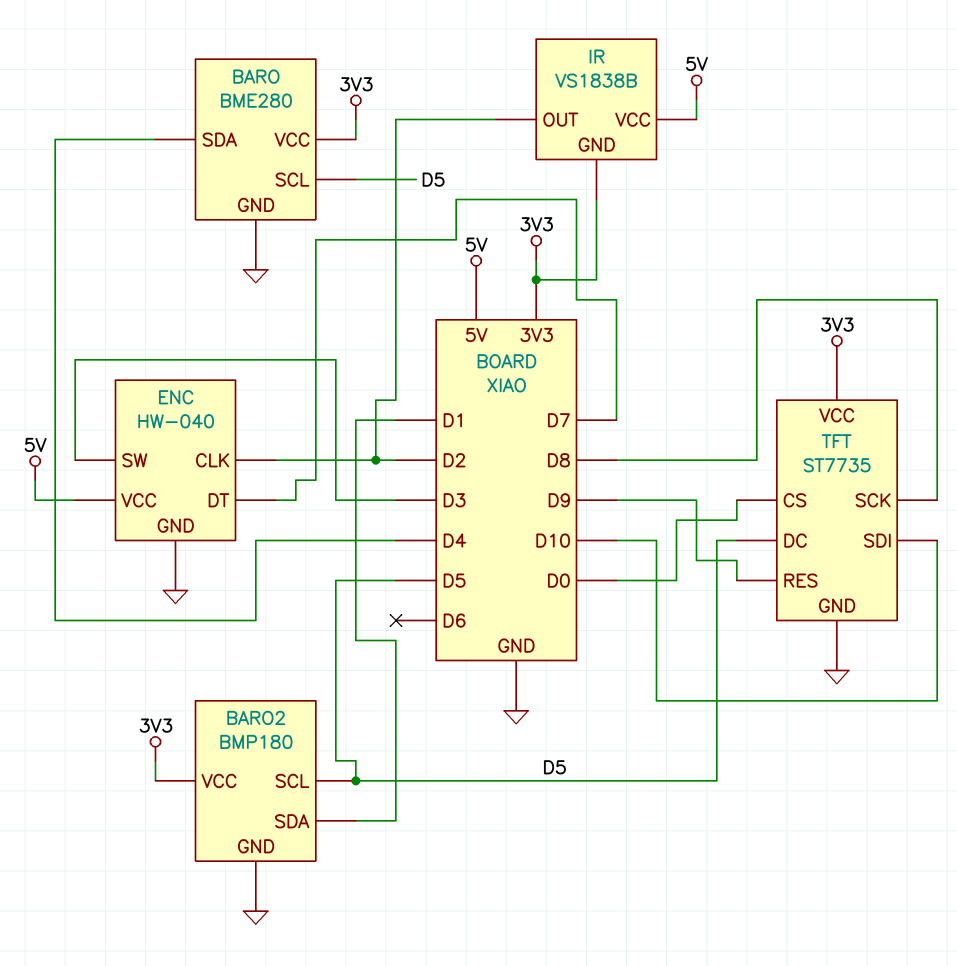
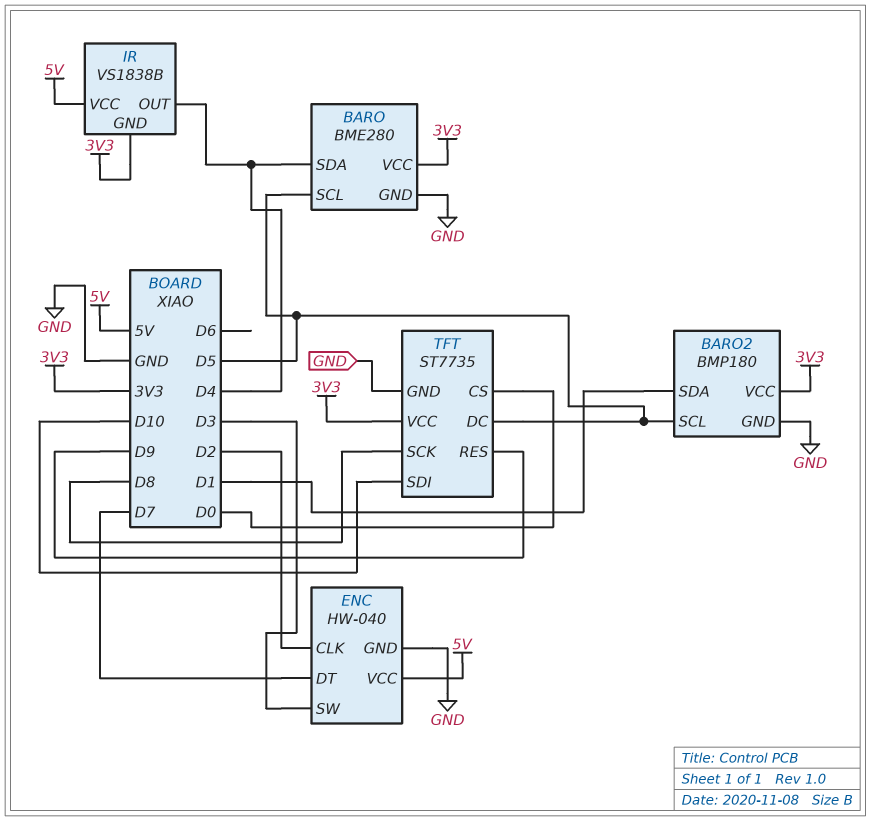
IR pin OUT: D2 -> D4

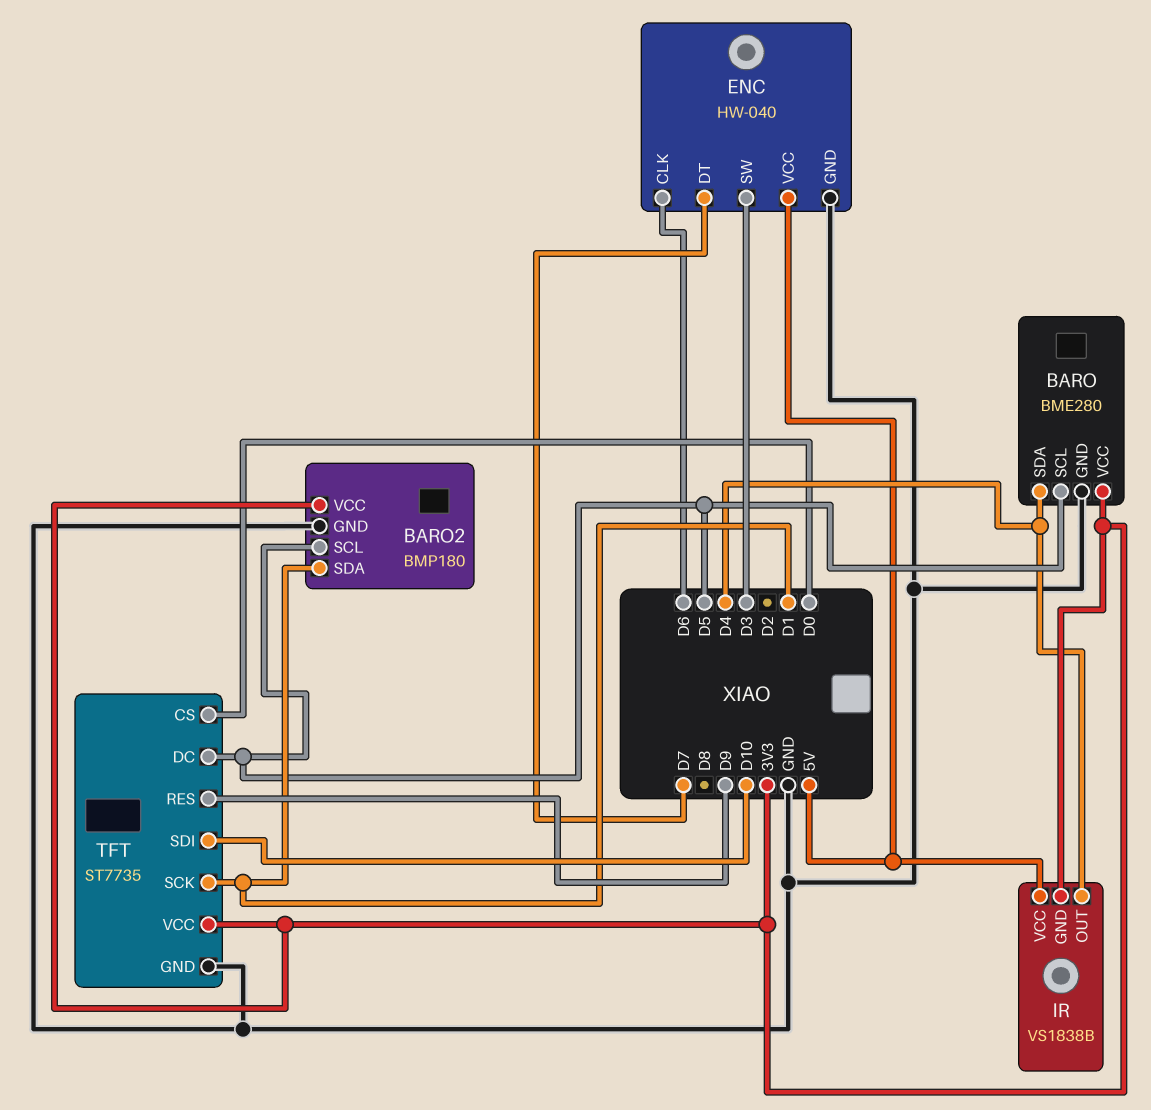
ENC pin CLK: D2 -> D6
TFT pin SCK: D8 -> D1

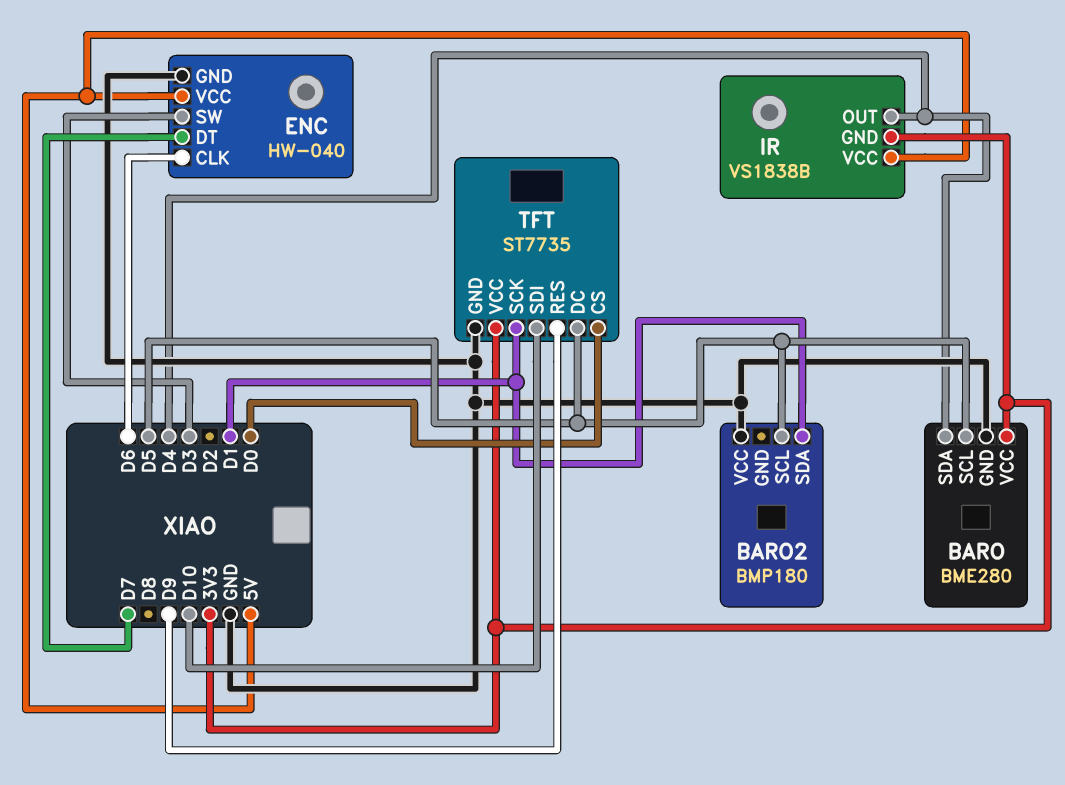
BARO2 pin GND: GND -> none
BARO2 pin VCC: 3V3 -> GND

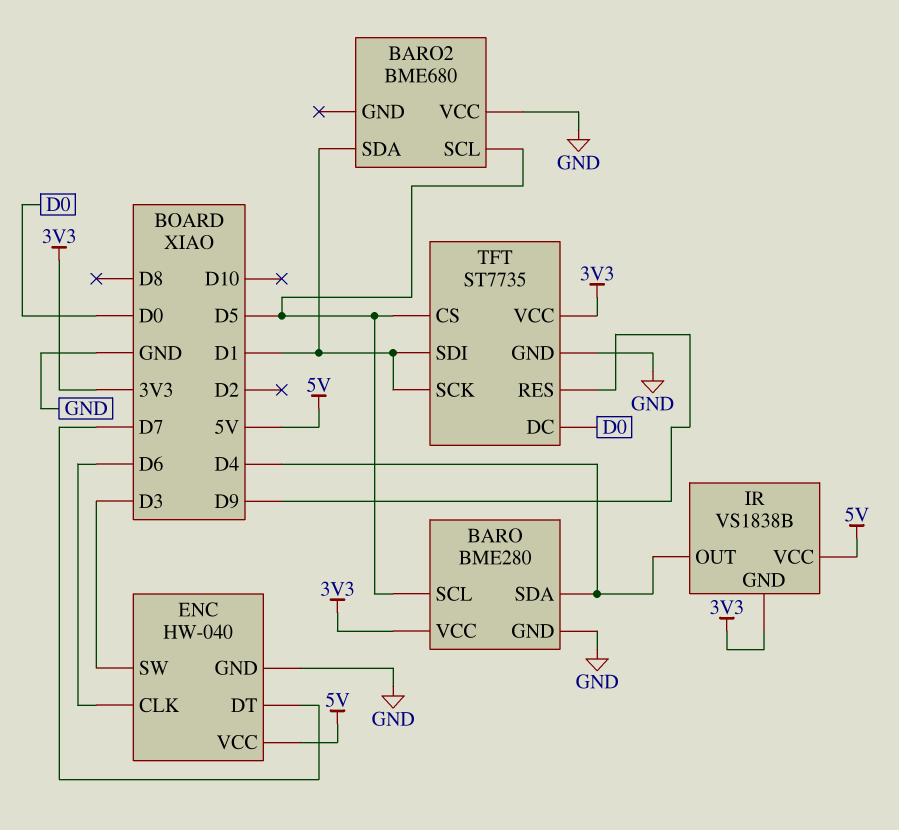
BARO2: BMP180 -> BME680
TFT pin CS: D0 -> D5
TFT pin DC: D5 -> D0
TFT pin SDI: D10 -> D1

